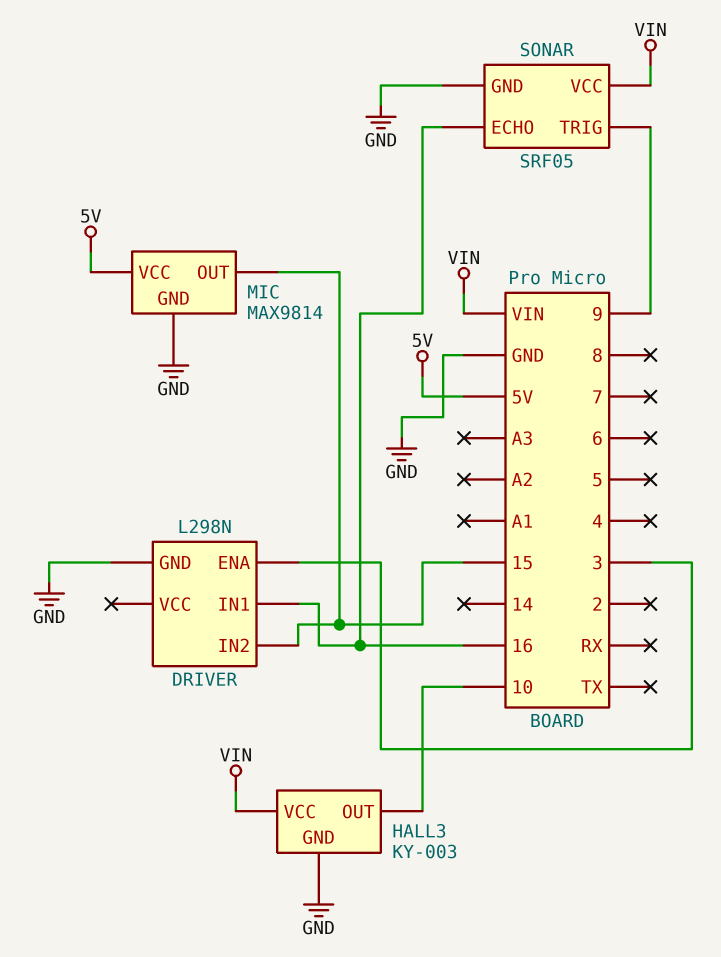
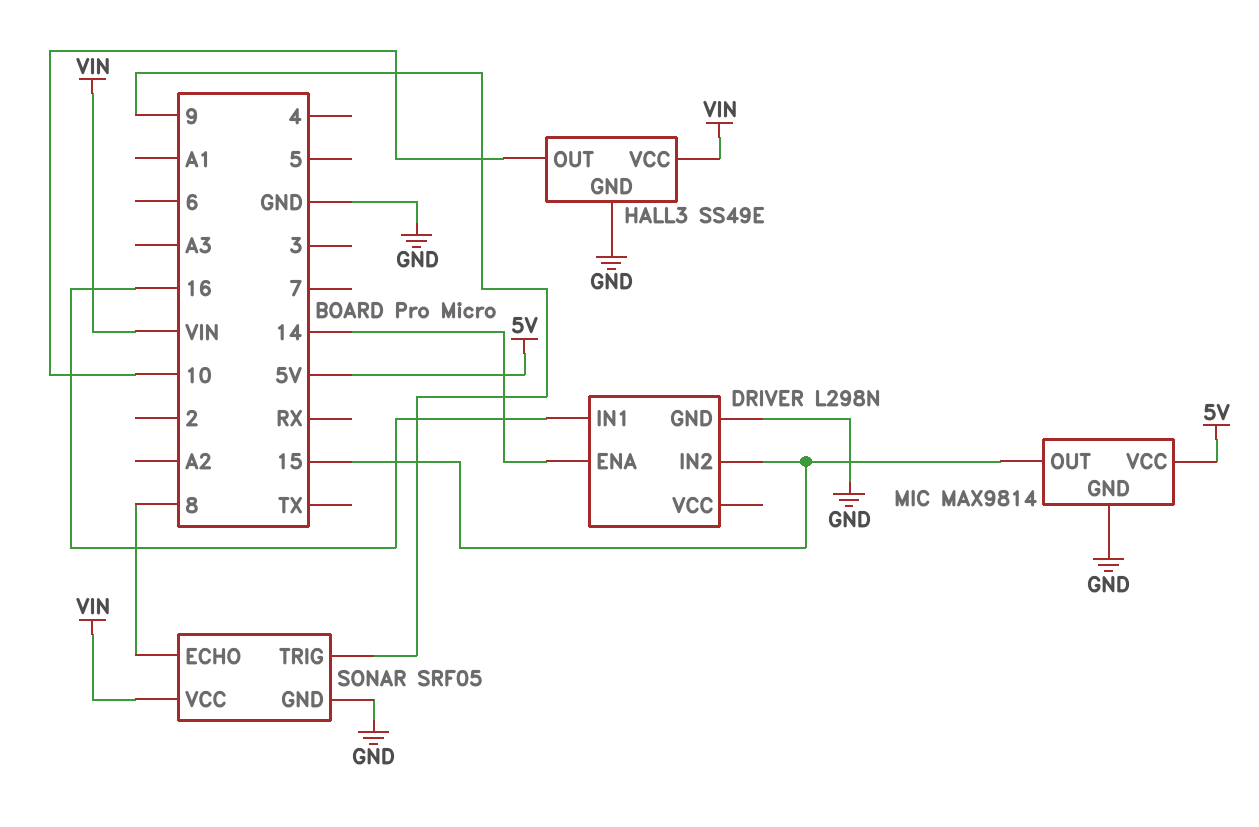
DRIVER pin ENA: 3 -> 14
HALL3: KY-003 -> SS49E
SONAR pin ECHO: 16 -> 8

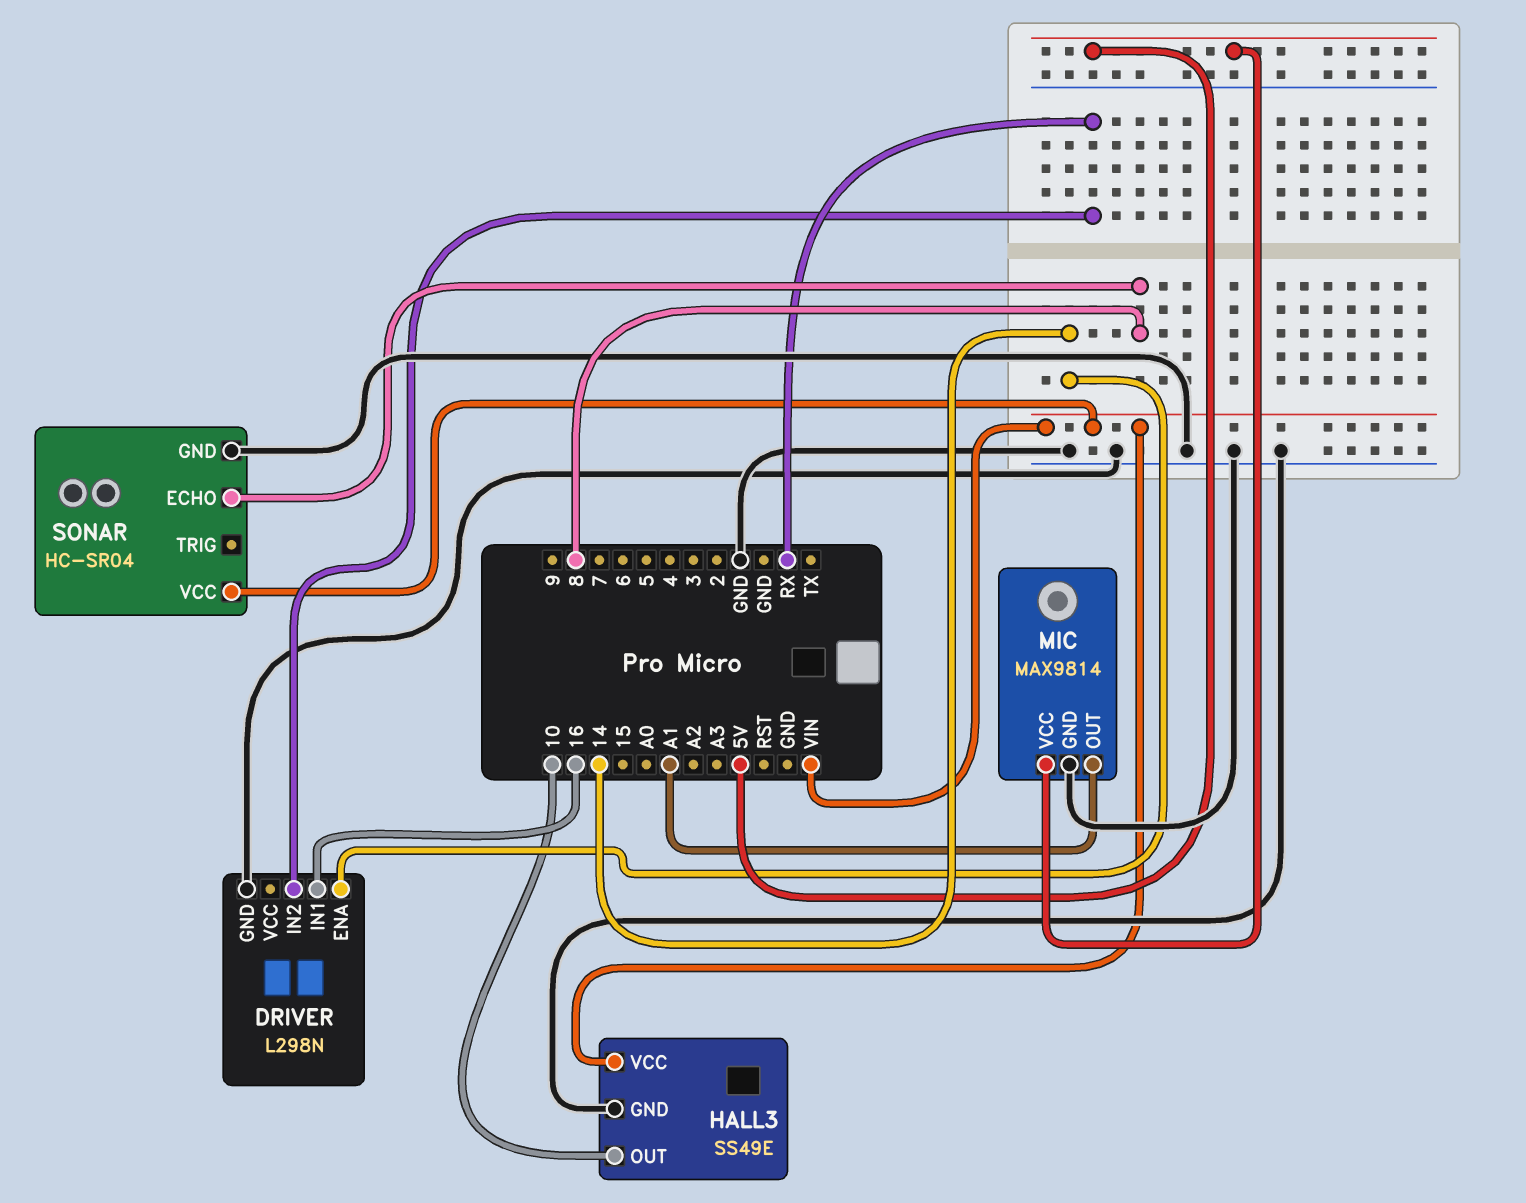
DRIVER pin IN2: 15 -> RX
MIC pin OUT: 15 -> A1
SONAR: SRF05 -> HC-SR04
SONAR pin TRIG: 9 -> none

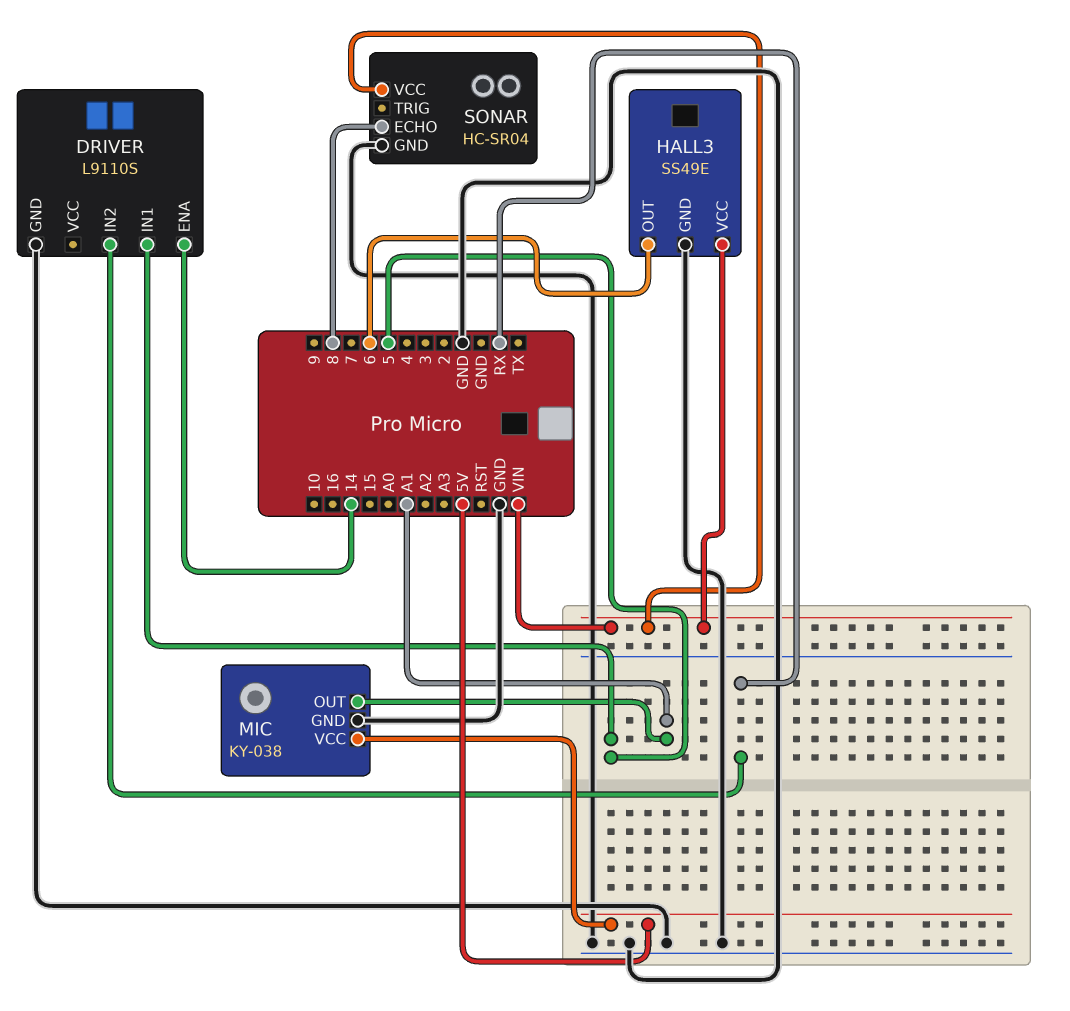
DRIVER: L298N -> L9110S
DRIVER pin IN1: 16 -> 5
HALL3 pin OUT: 10 -> 6
MIC: MAX9814 -> KY-038

